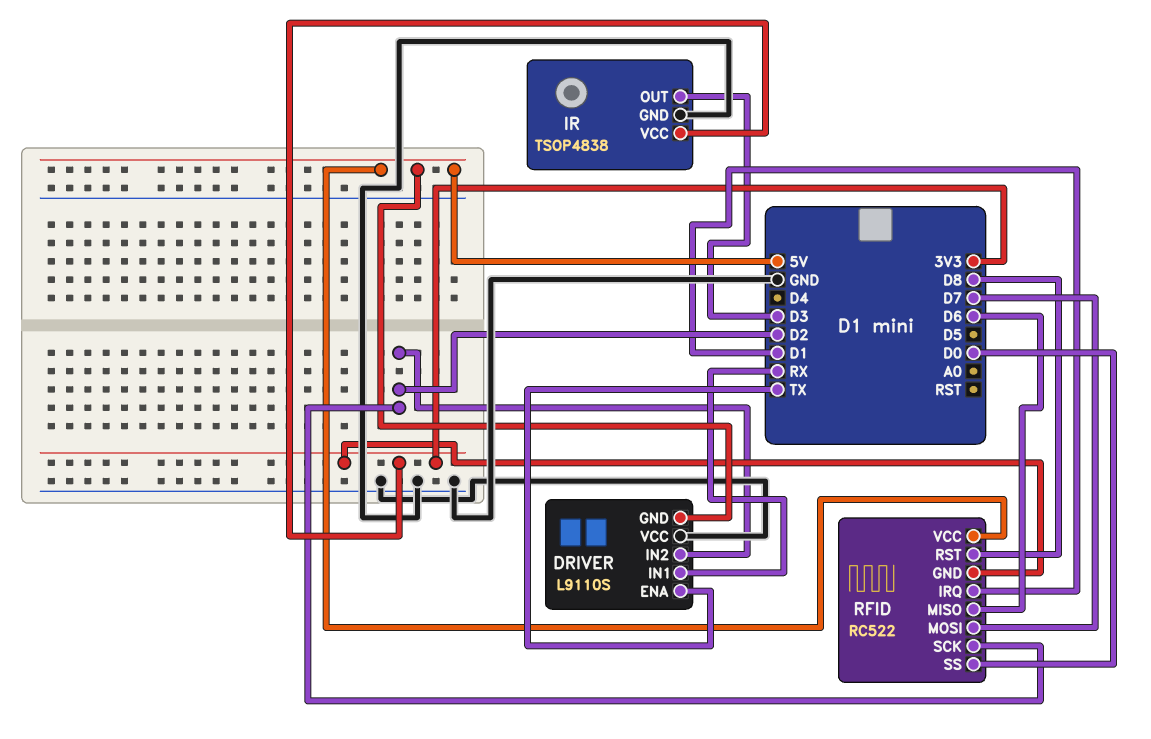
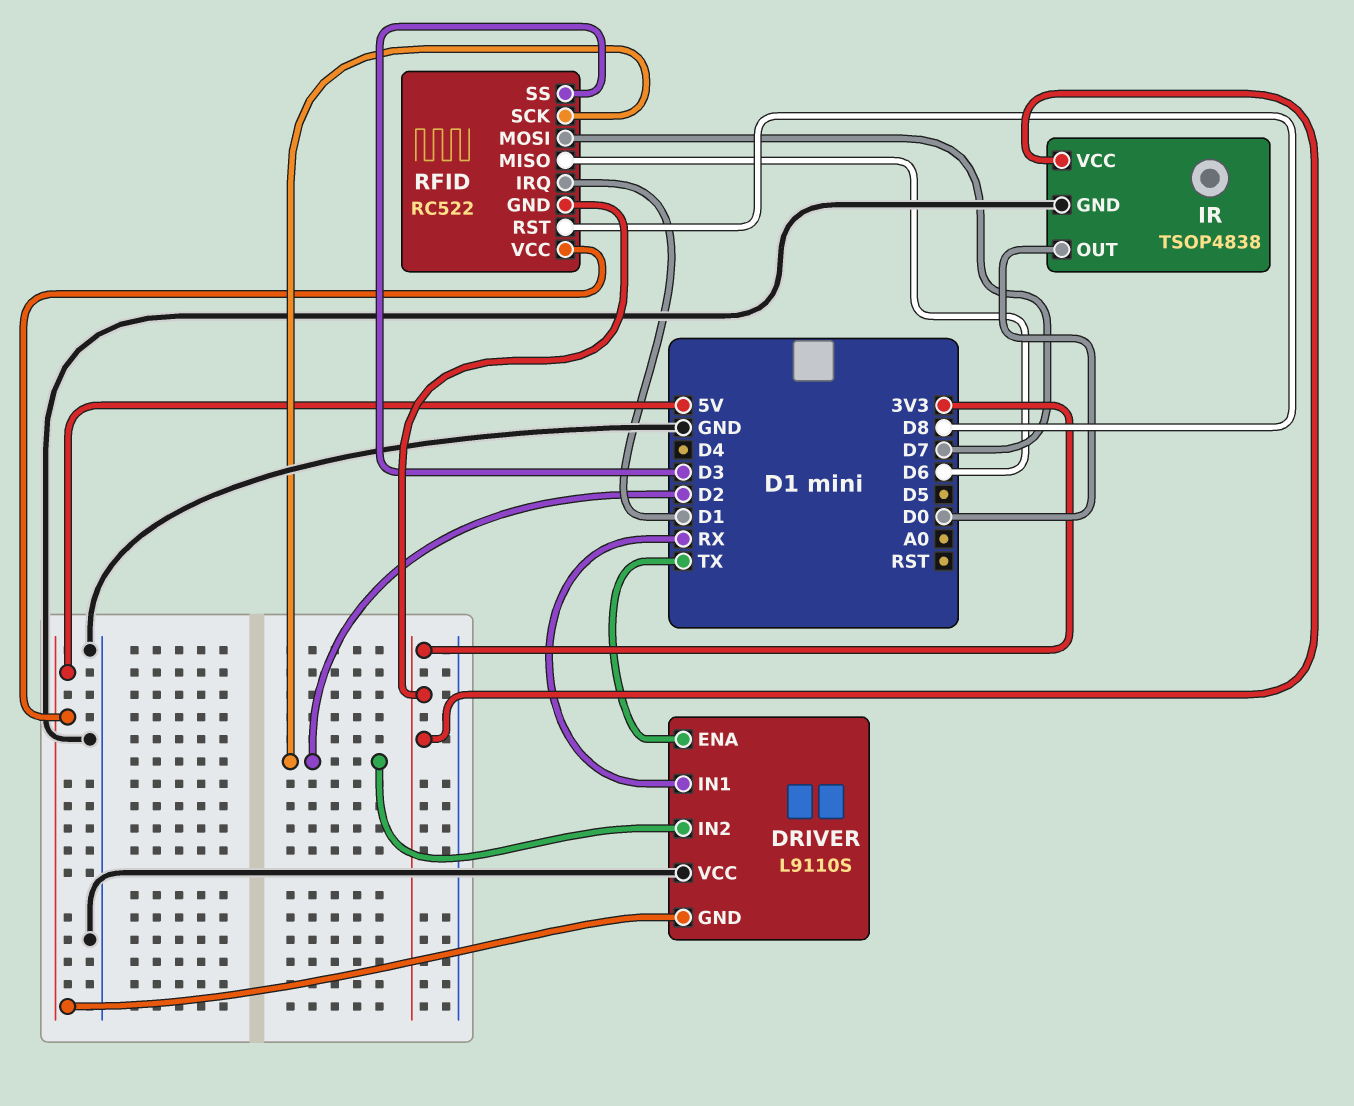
IR pin OUT: D3 -> D0
RFID pin SS: D0 -> D3

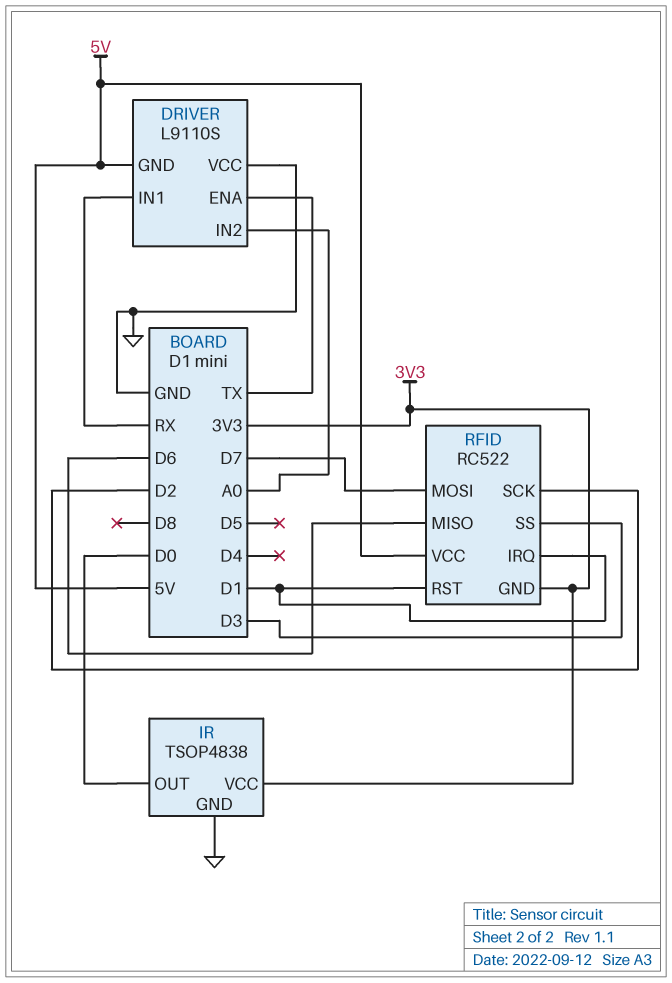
DRIVER pin IN2: D2 -> A0
RFID pin RST: D8 -> D1

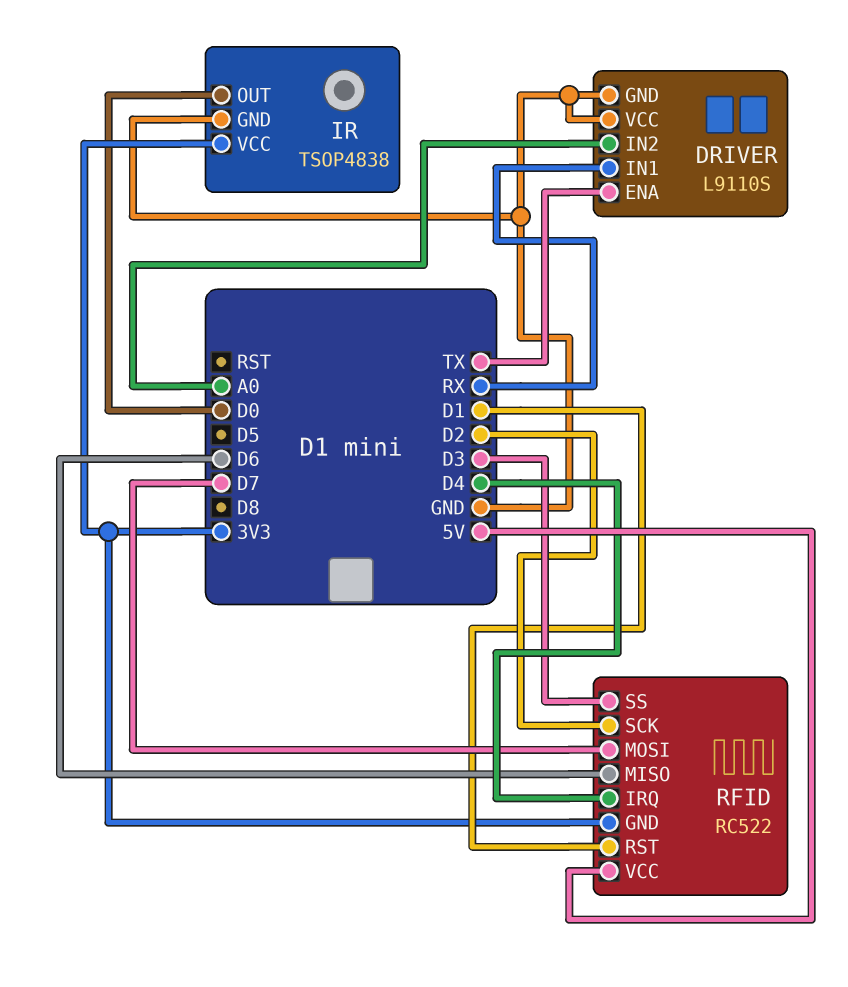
DRIVER pin GND: 5V -> GND
RFID pin IRQ: D1 -> D4

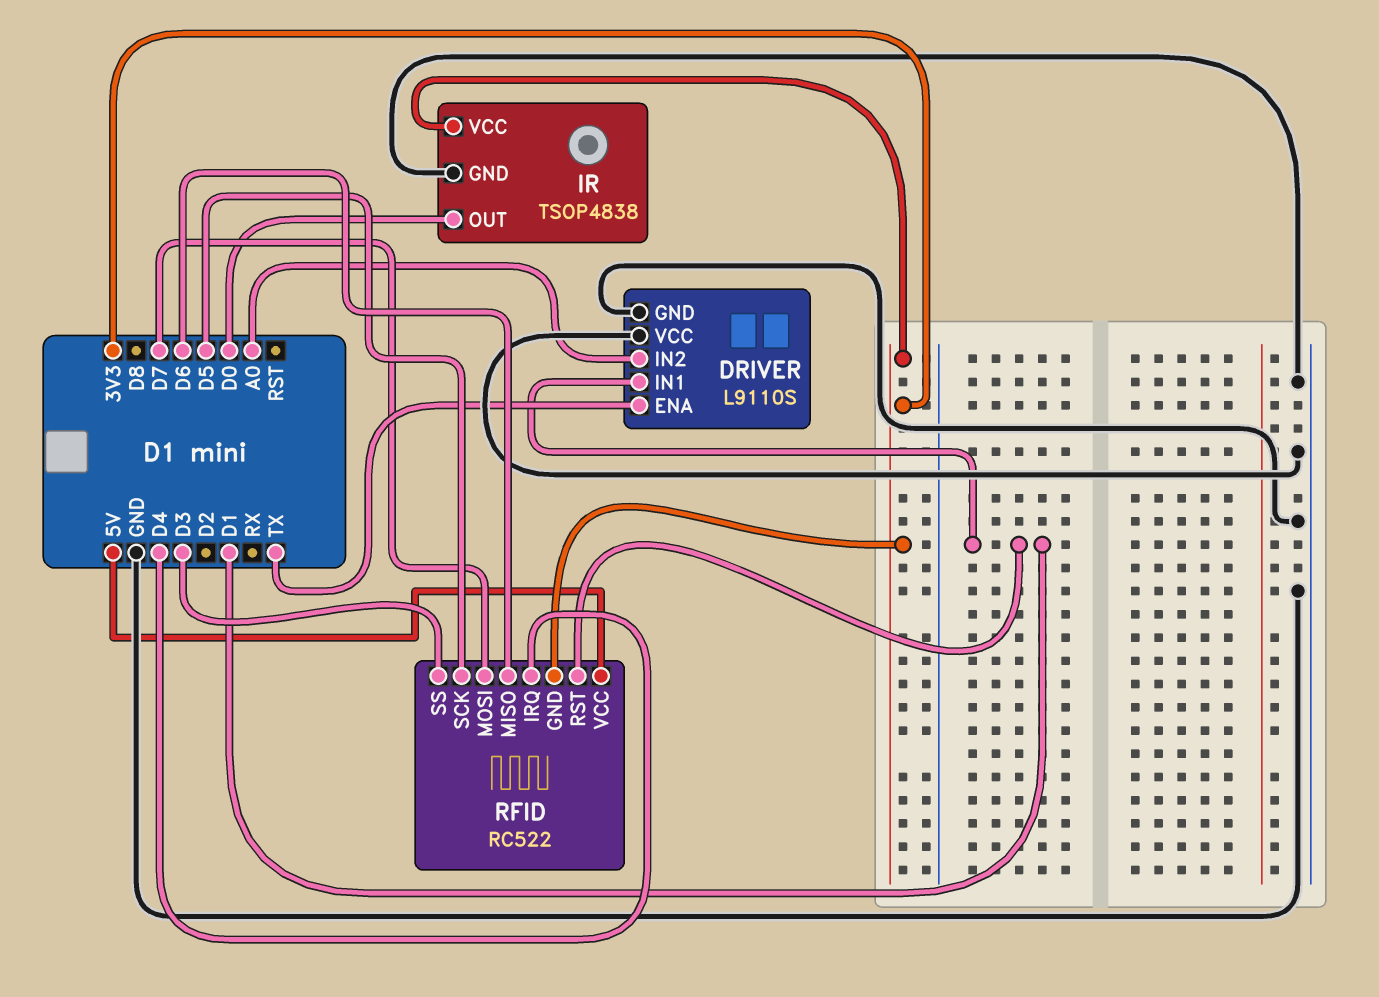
DRIVER pin IN1: RX -> D1
RFID pin SCK: D2 -> D5

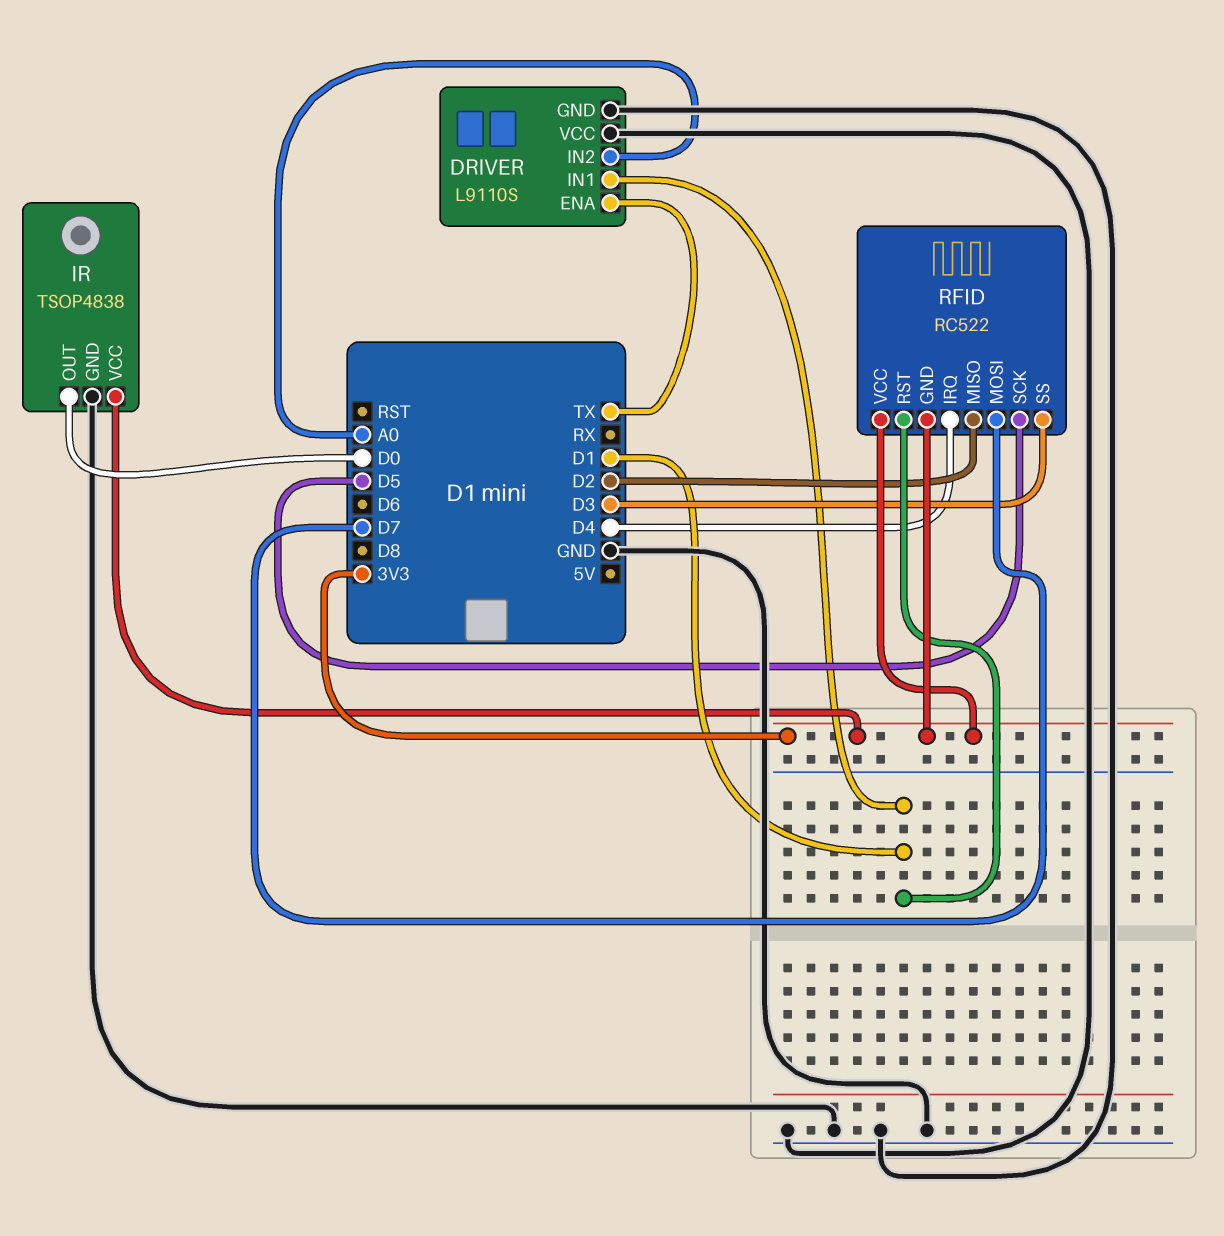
RFID pin MISO: D6 -> D2
RFID pin VCC: 5V -> 3V3

